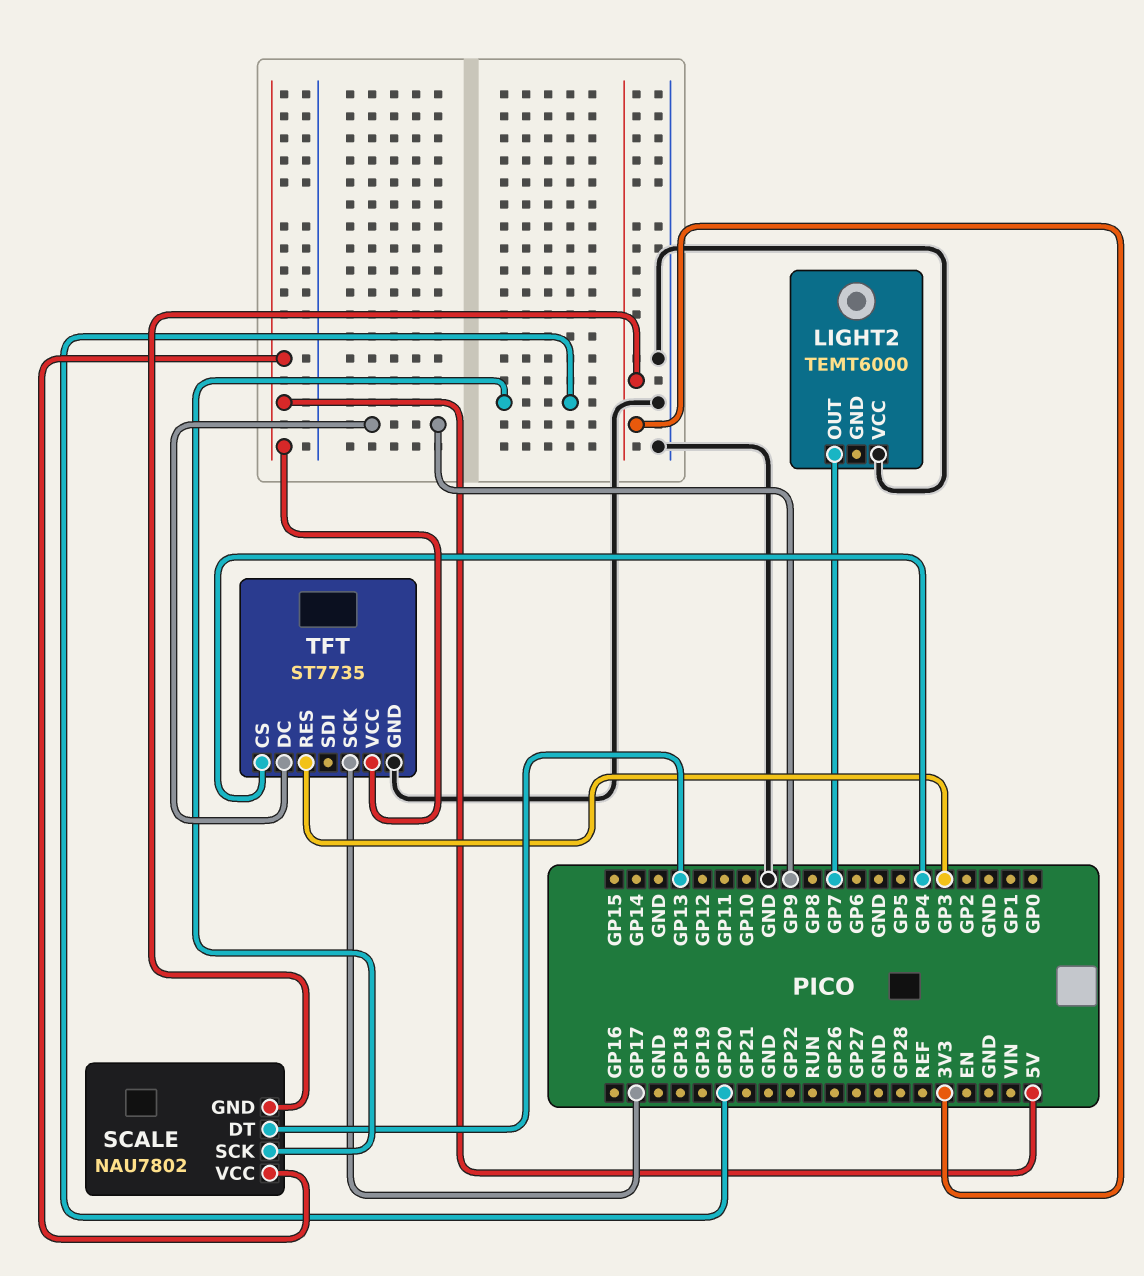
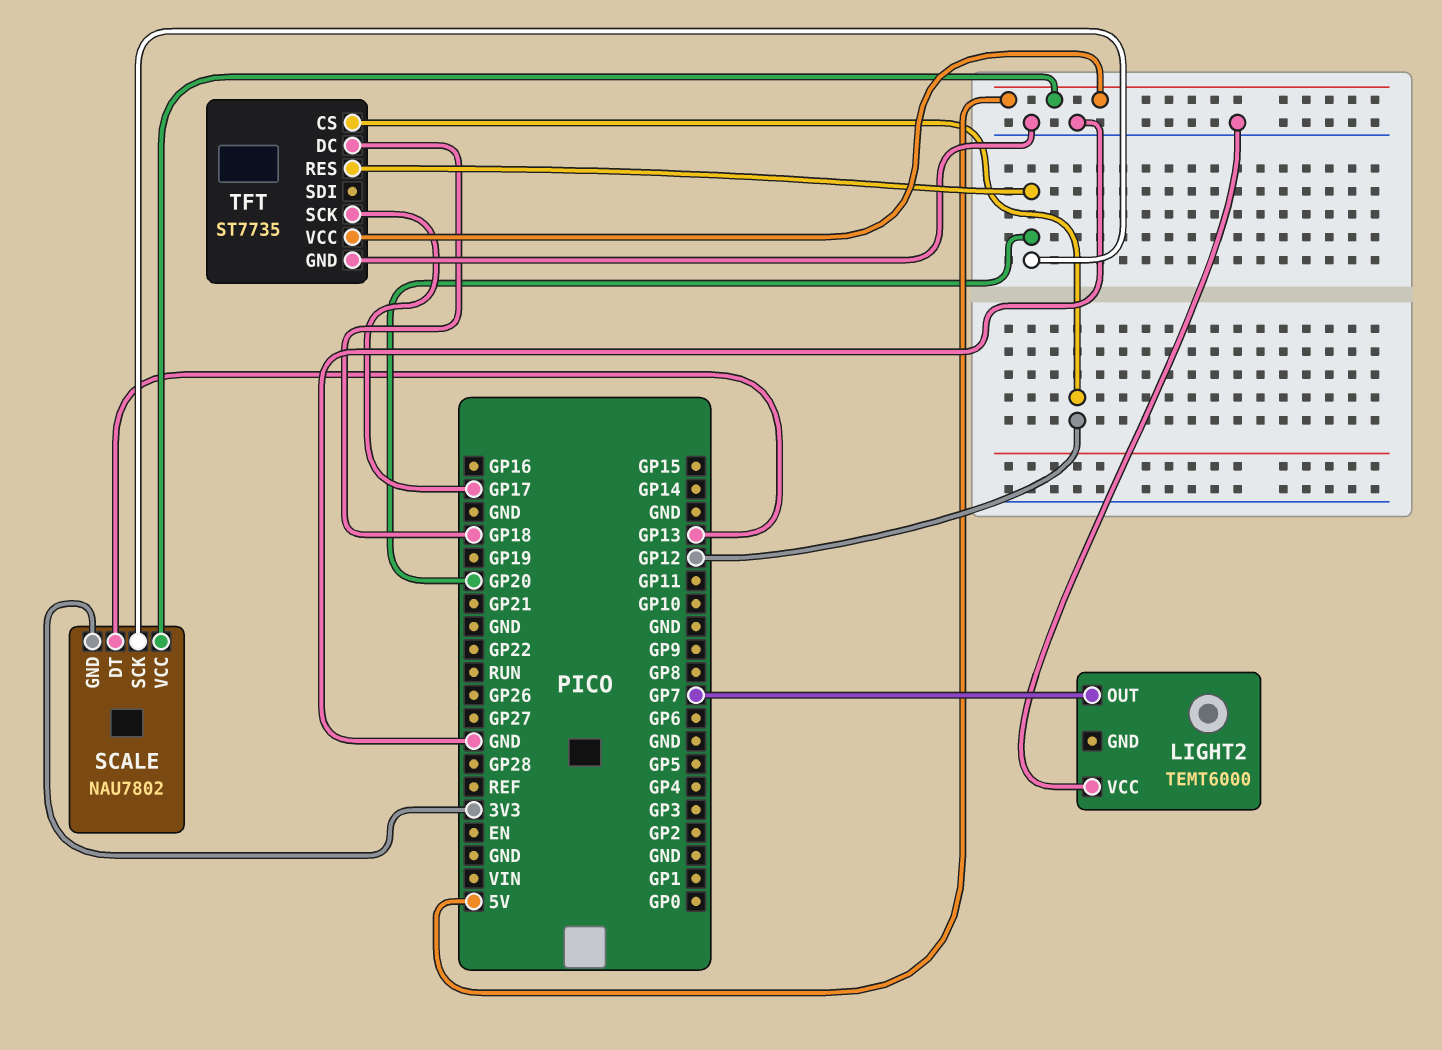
TFT pin CS: GP4 -> GP12
TFT pin DC: GP9 -> GP18
TFT pin RES: GP3 -> GP20

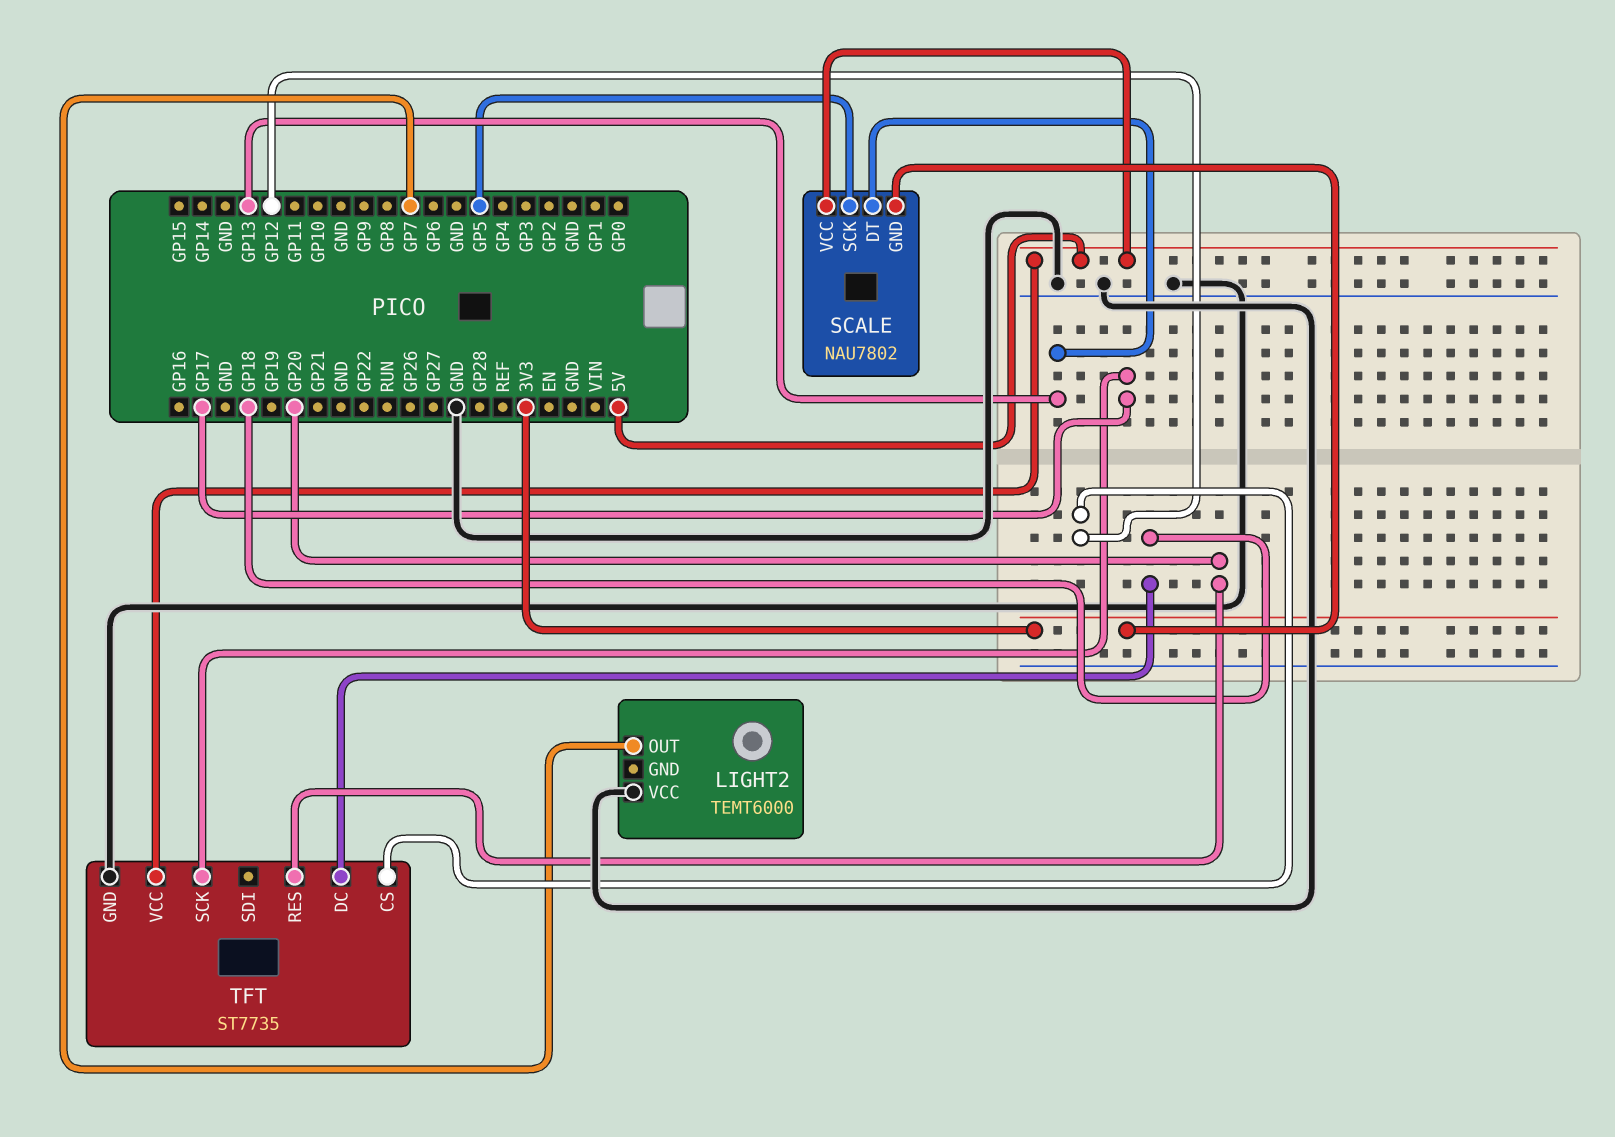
SCALE pin SCK: GP20 -> GP5

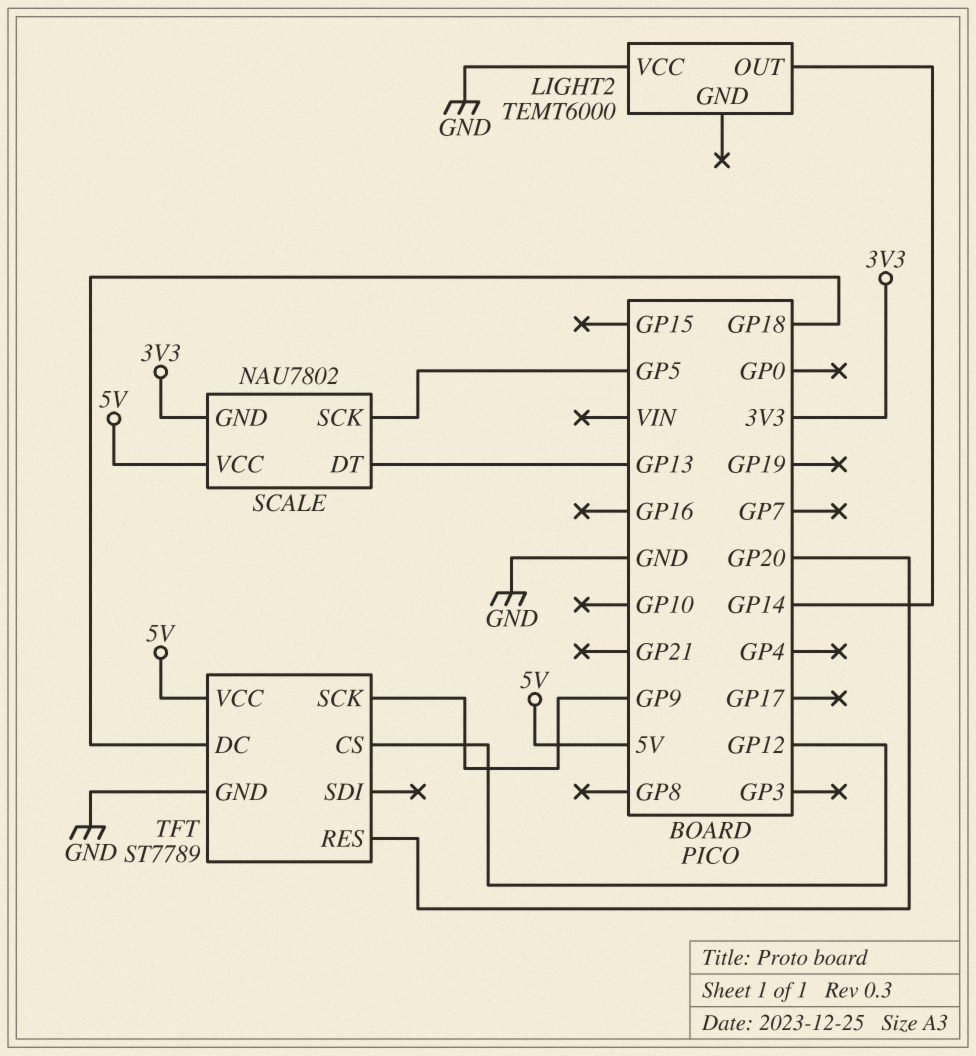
LIGHT2 pin OUT: GP7 -> GP14
TFT: ST7735 -> ST7789
TFT pin SCK: GP17 -> GP9

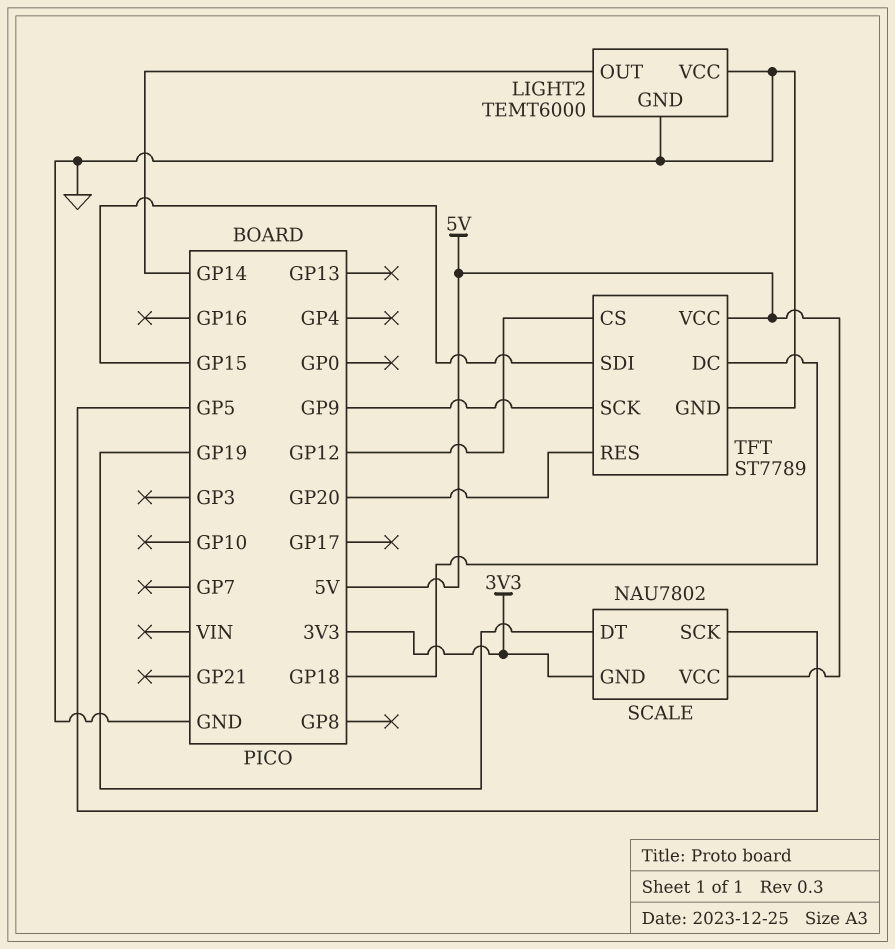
LIGHT2 pin GND: none -> GND
SCALE pin DT: GP13 -> GP19
TFT pin SDI: none -> GP15

